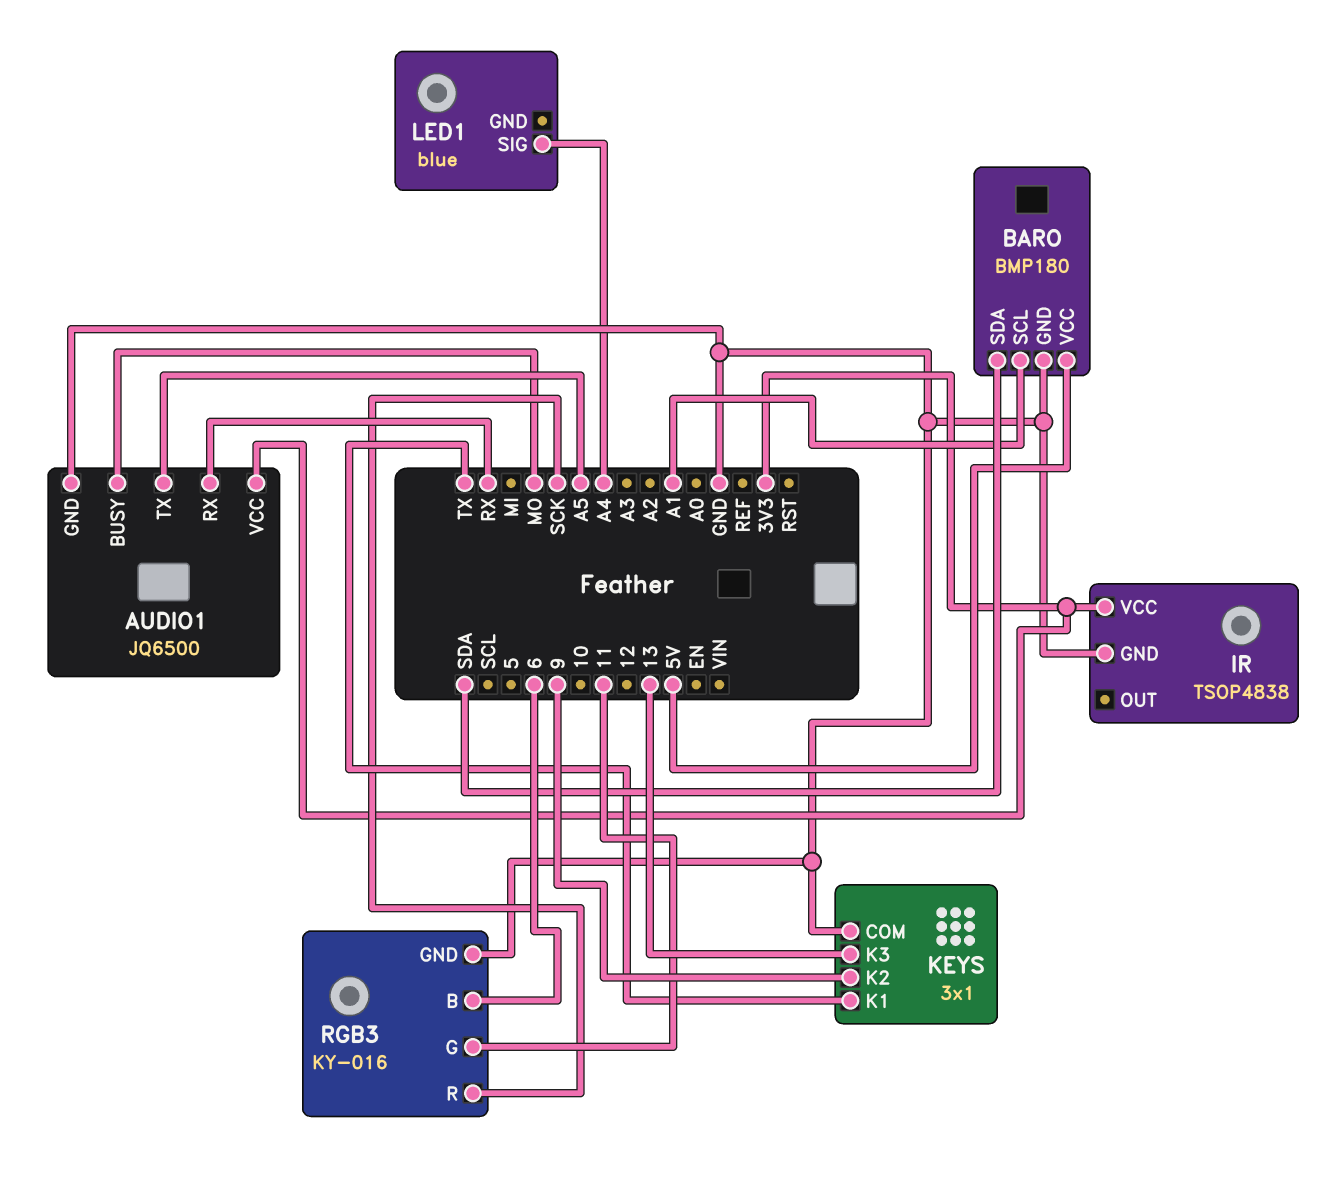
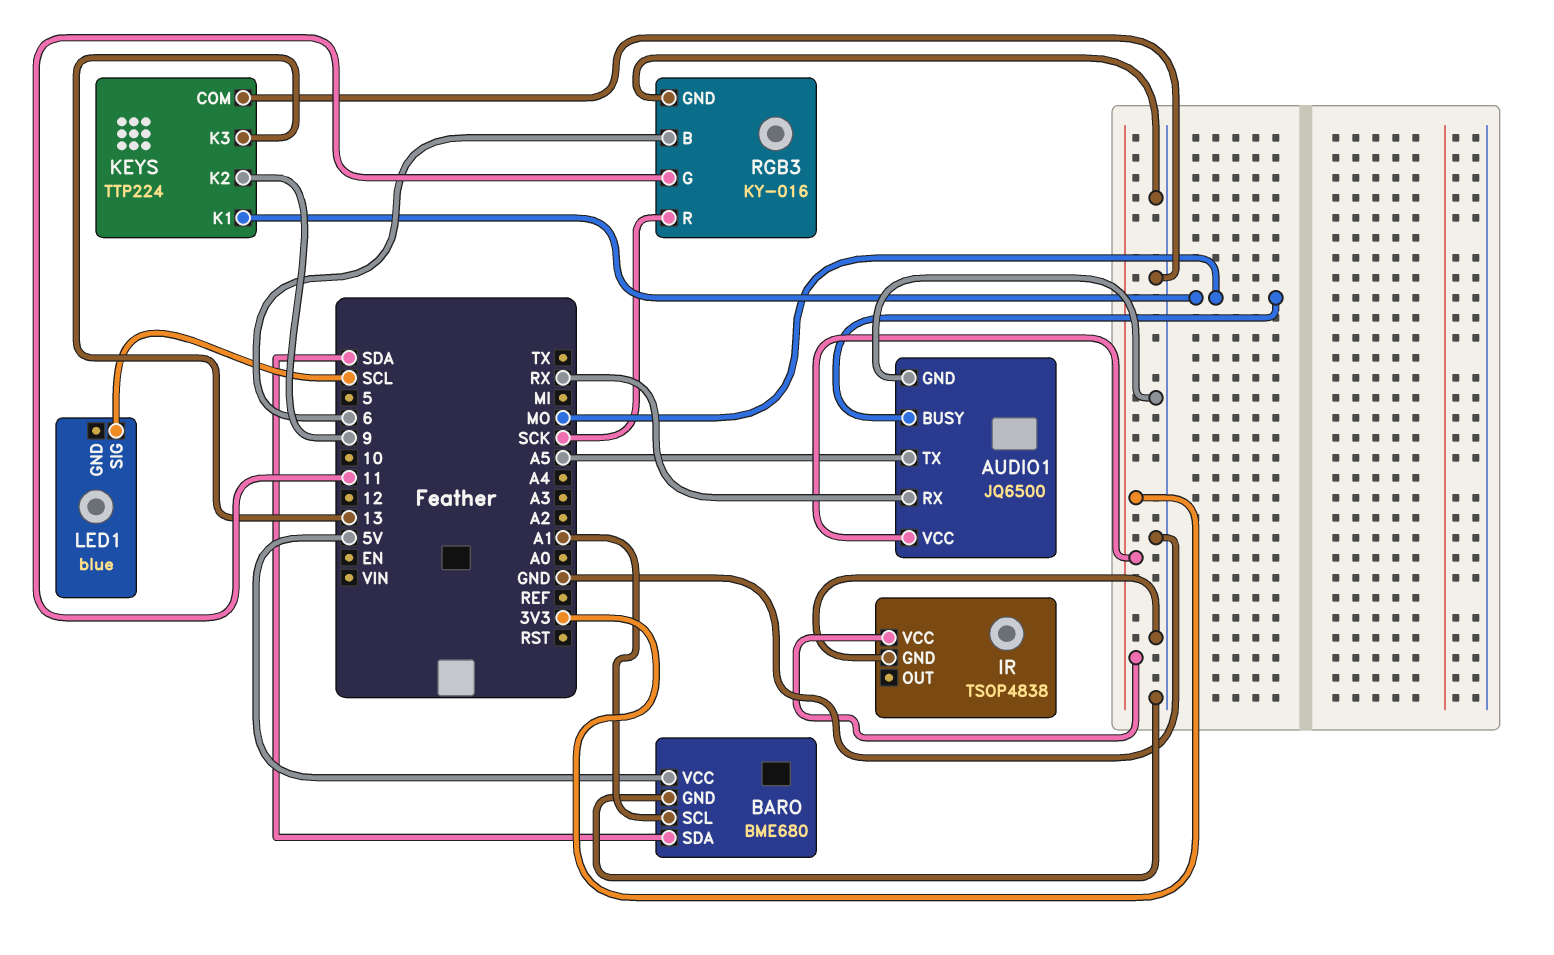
BARO: BMP180 -> BME680
KEYS: 3x1 -> TTP224
KEYS pin K1: TX -> MO
LED1 pin SIG: A4 -> SCL

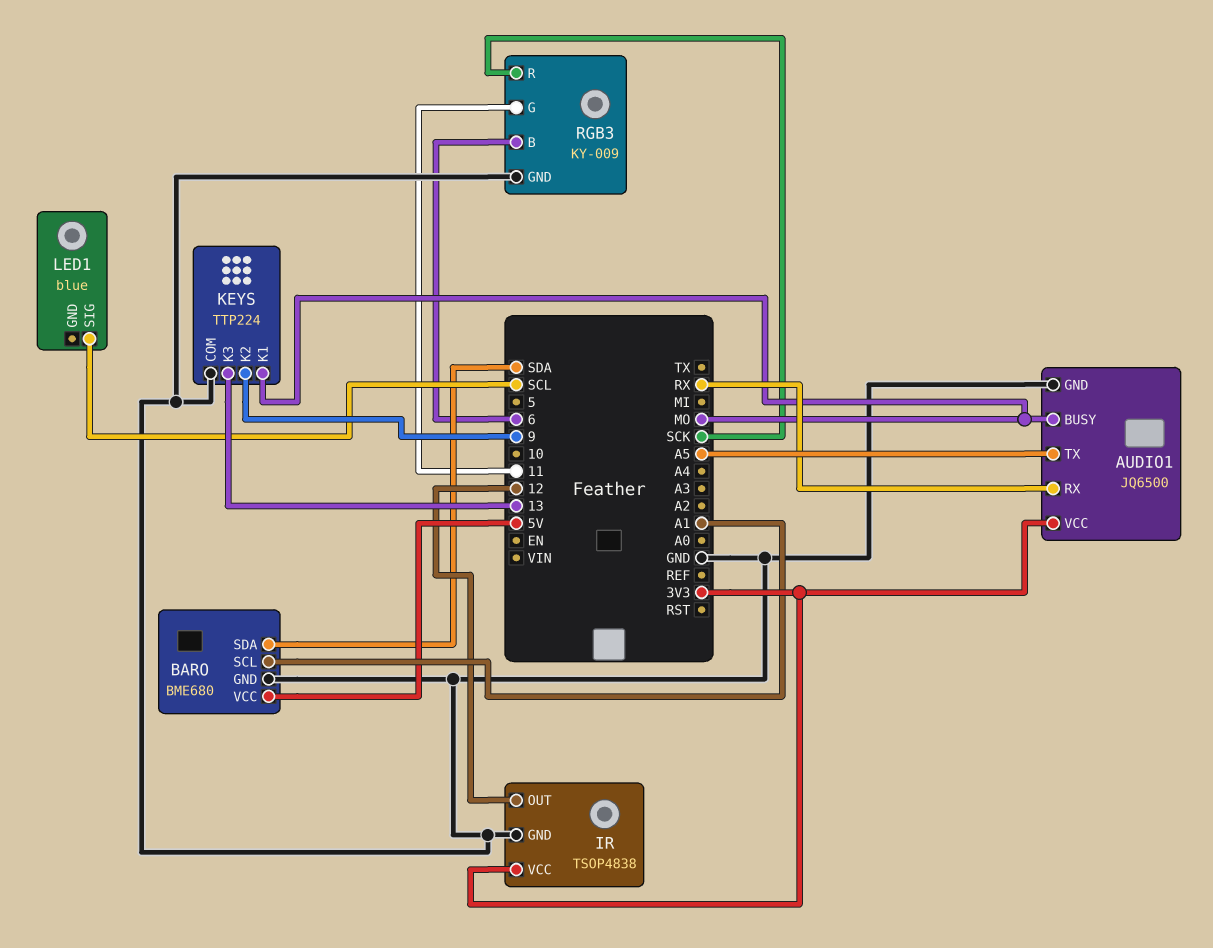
IR pin OUT: none -> 12
RGB3: KY-016 -> KY-009

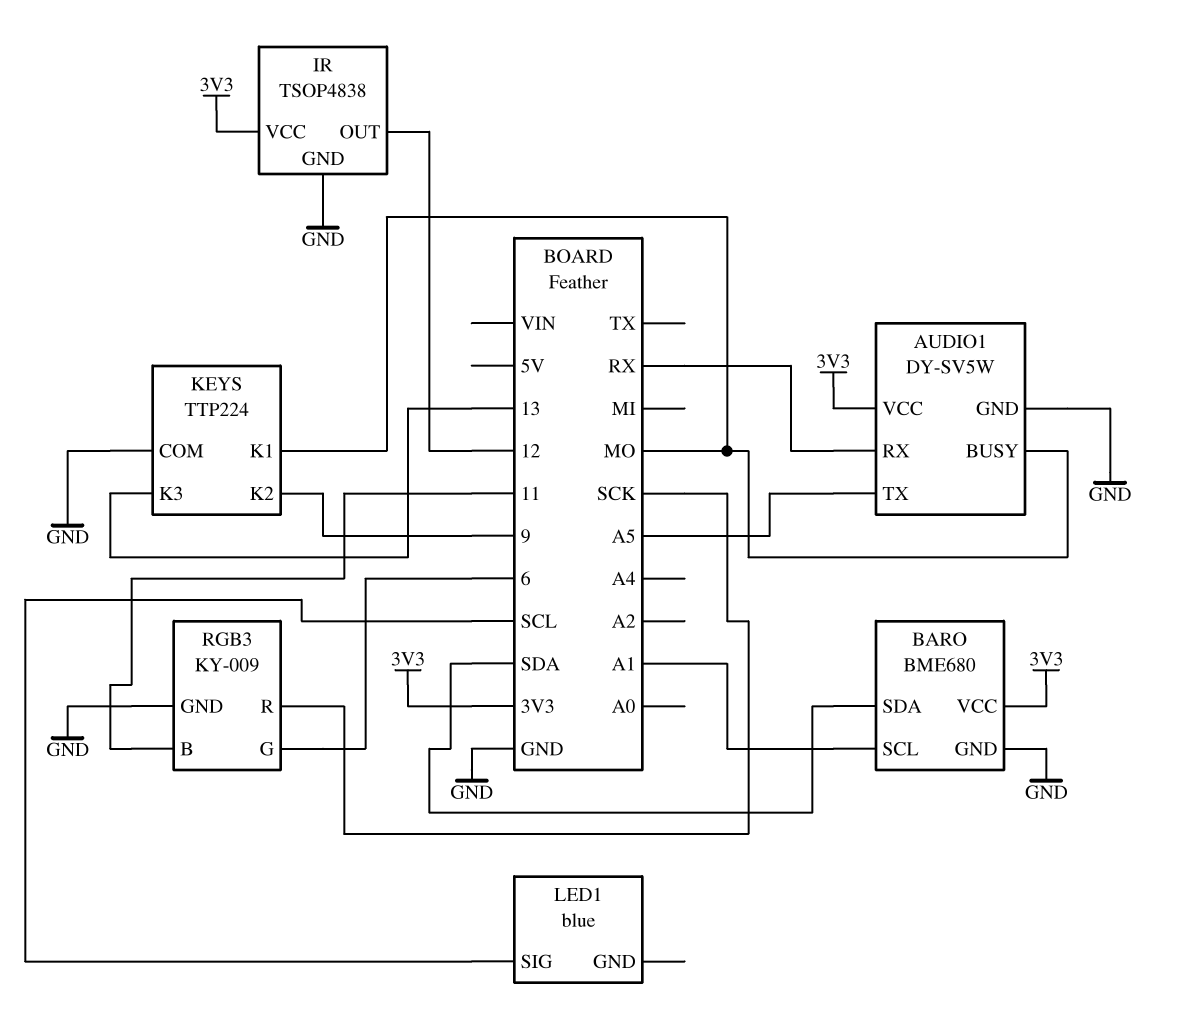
AUDIO1: JQ6500 -> DY-SV5W
BARO pin VCC: 5V -> 3V3
RGB3 pin B: 6 -> 11
RGB3 pin G: 11 -> 6

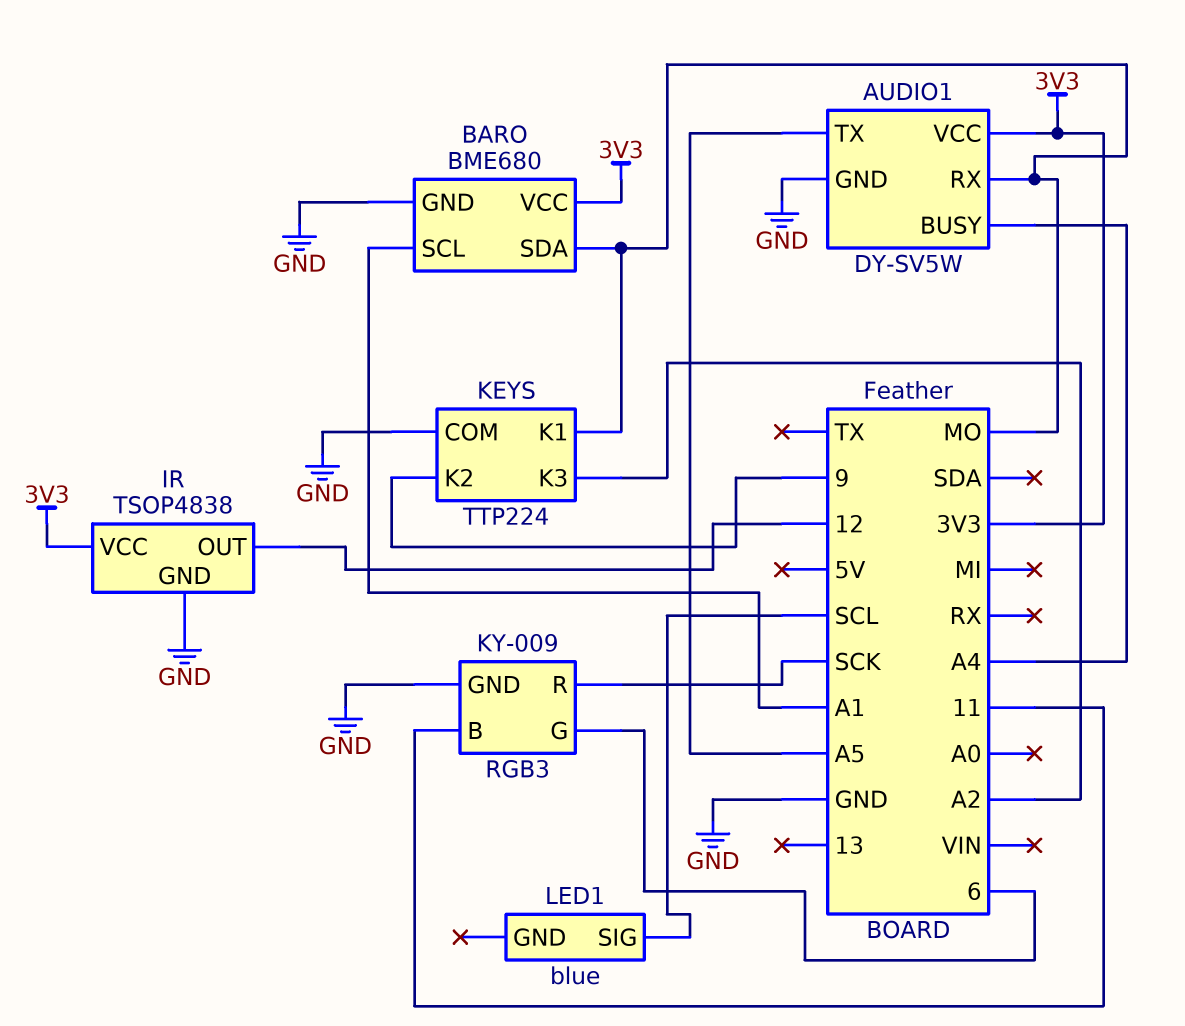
AUDIO1 pin BUSY: MO -> A4
AUDIO1 pin RX: RX -> MO
BARO pin SDA: SDA -> MO
KEYS pin K3: 13 -> A2

